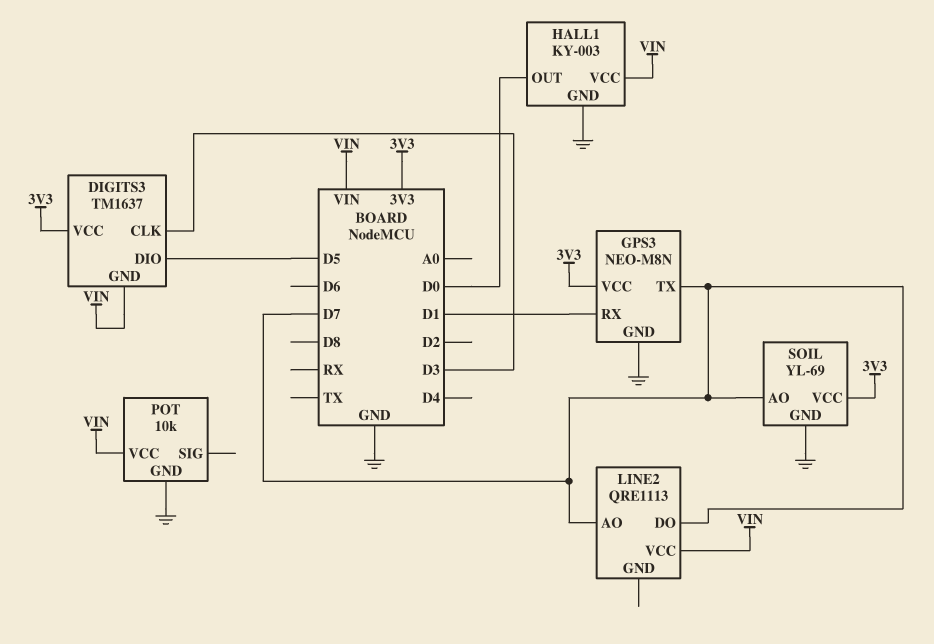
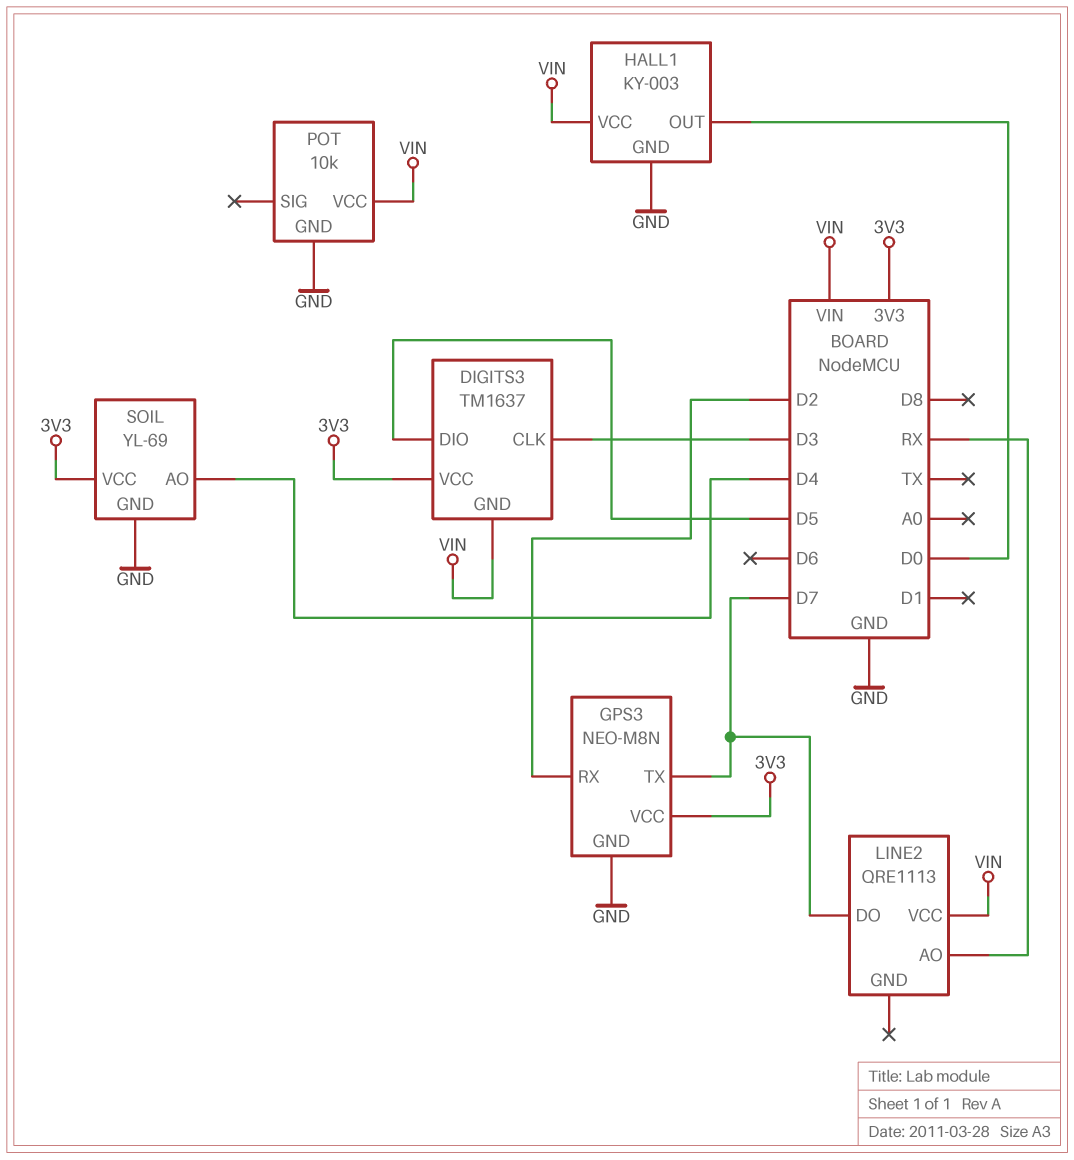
GPS3 pin RX: D1 -> D2
LINE2 pin AO: D7 -> RX
SOIL pin AO: D7 -> D4

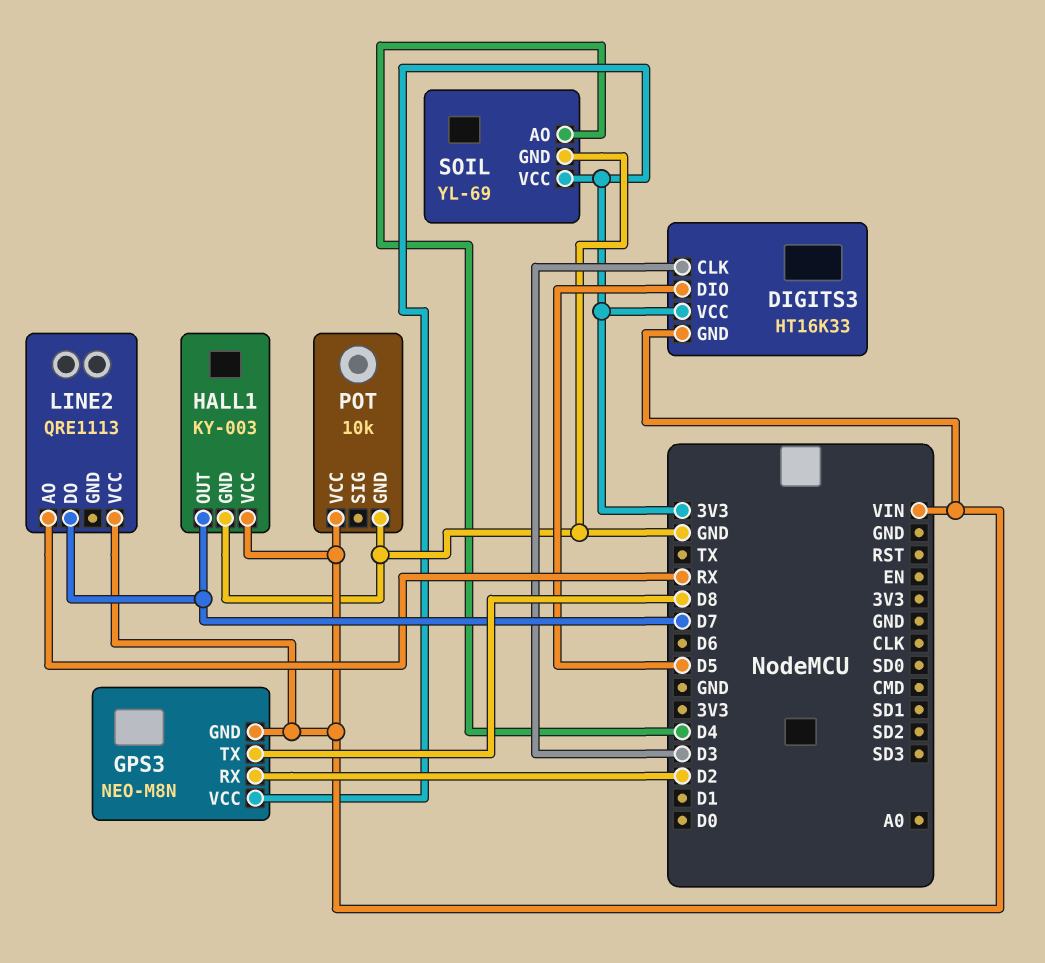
DIGITS3: TM1637 -> HT16K33
GPS3 pin GND: GND -> VIN
GPS3 pin TX: D7 -> D8
HALL1 pin OUT: D0 -> D7

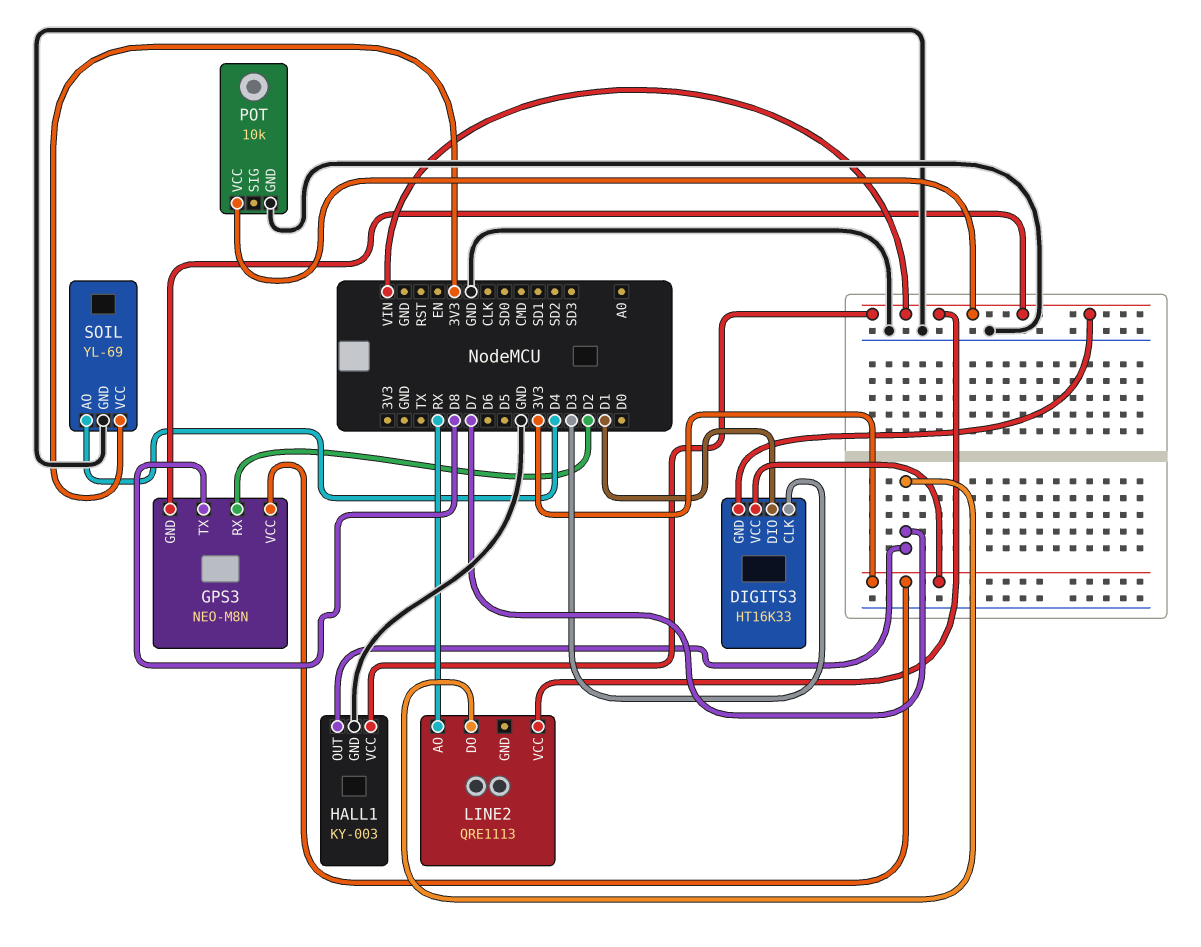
DIGITS3 pin DIO: D5 -> D1

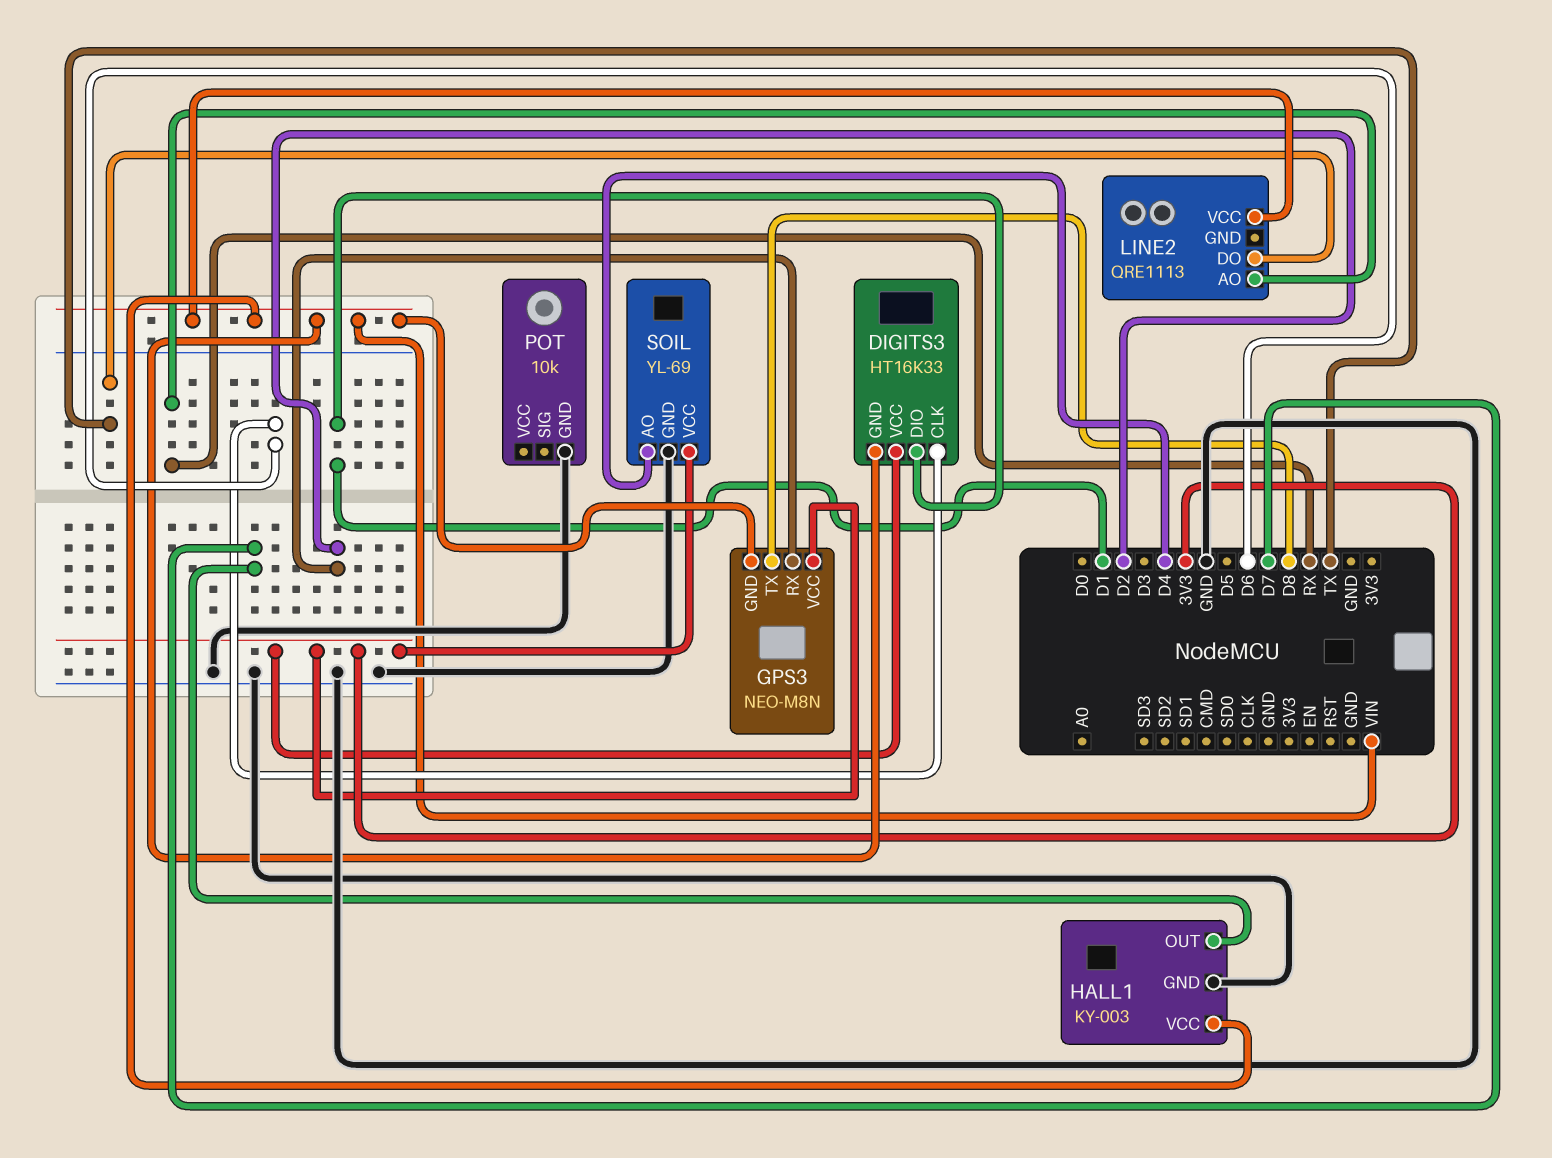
DIGITS3 pin CLK: D3 -> D6
LINE2 pin DO: D7 -> TX
POT pin VCC: VIN -> none

